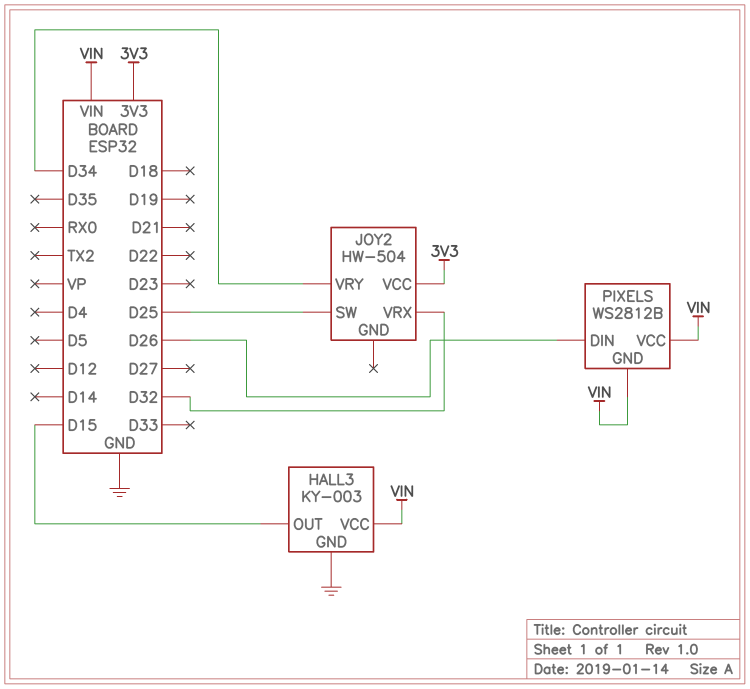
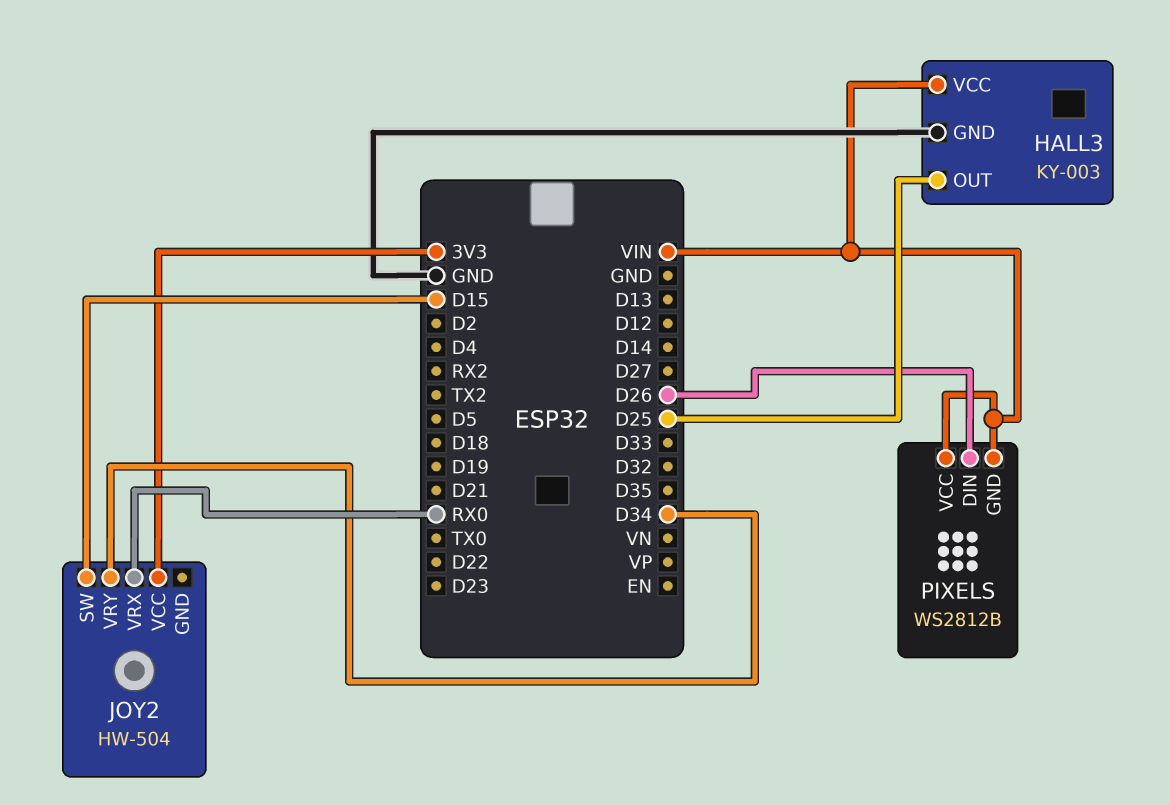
HALL3 pin OUT: D15 -> D25
JOY2 pin SW: D25 -> D15
JOY2 pin VRX: D32 -> RX0

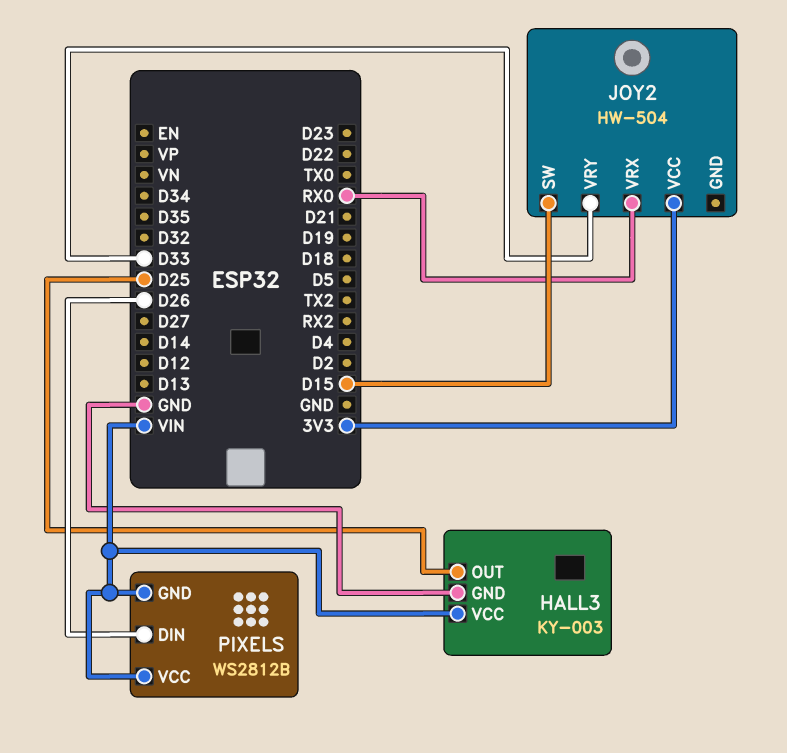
JOY2 pin VRY: D34 -> D33

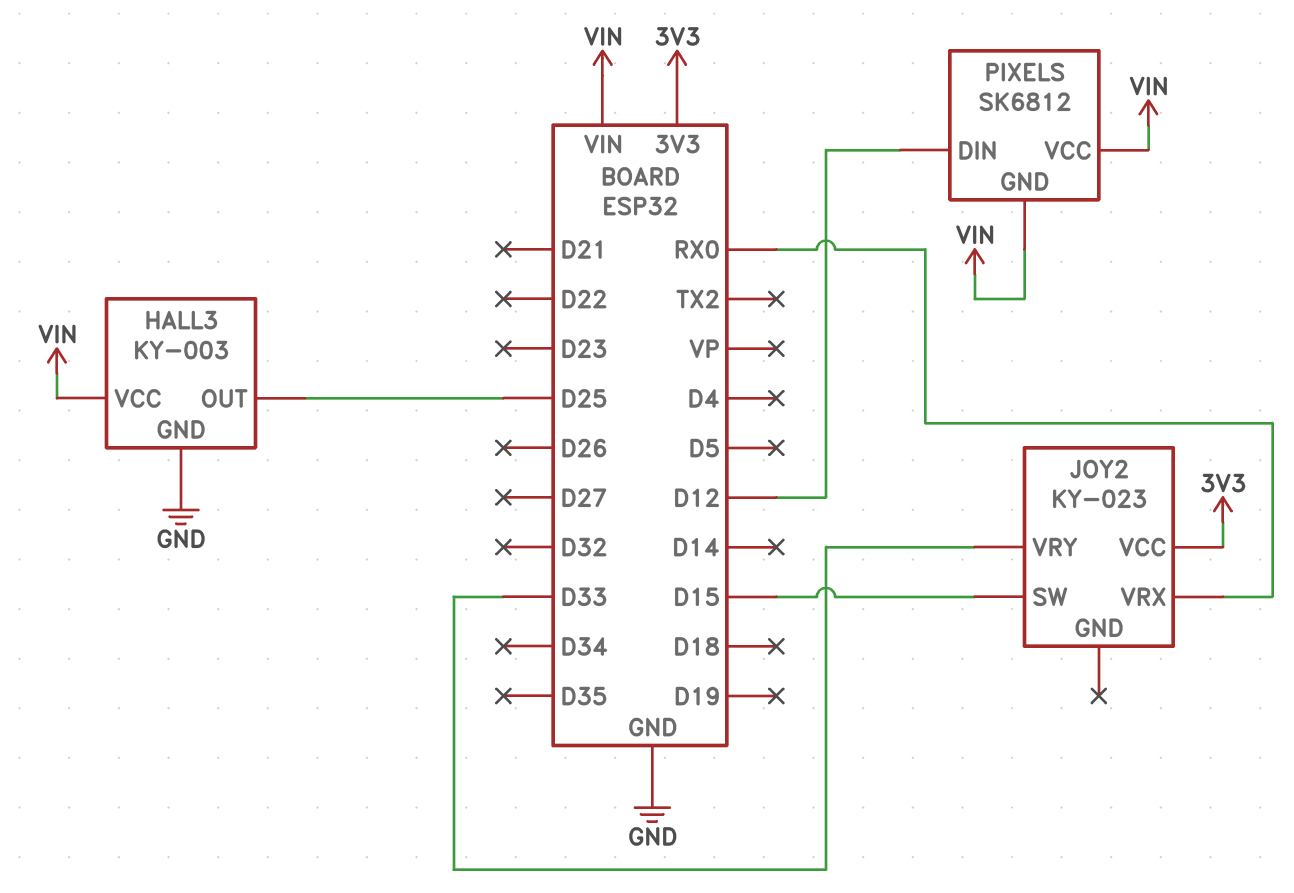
JOY2: HW-504 -> KY-023
PIXELS: WS2812B -> SK6812
PIXELS pin DIN: D26 -> D12

